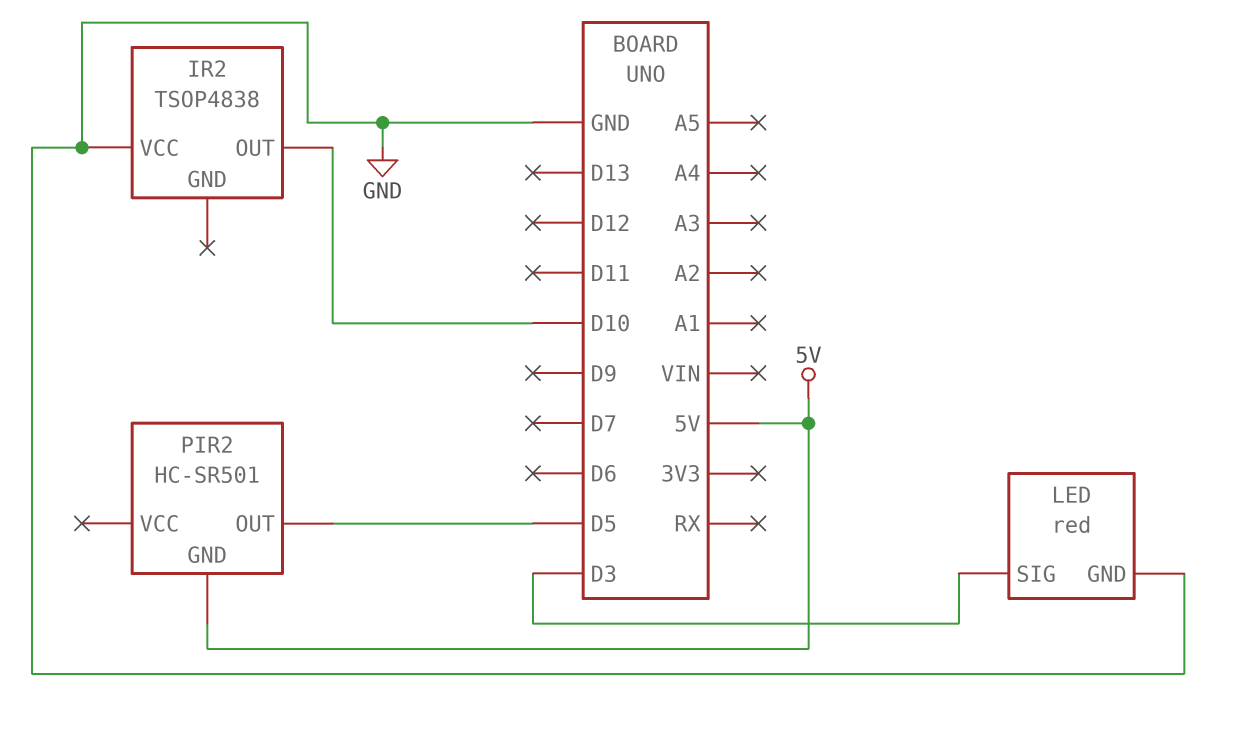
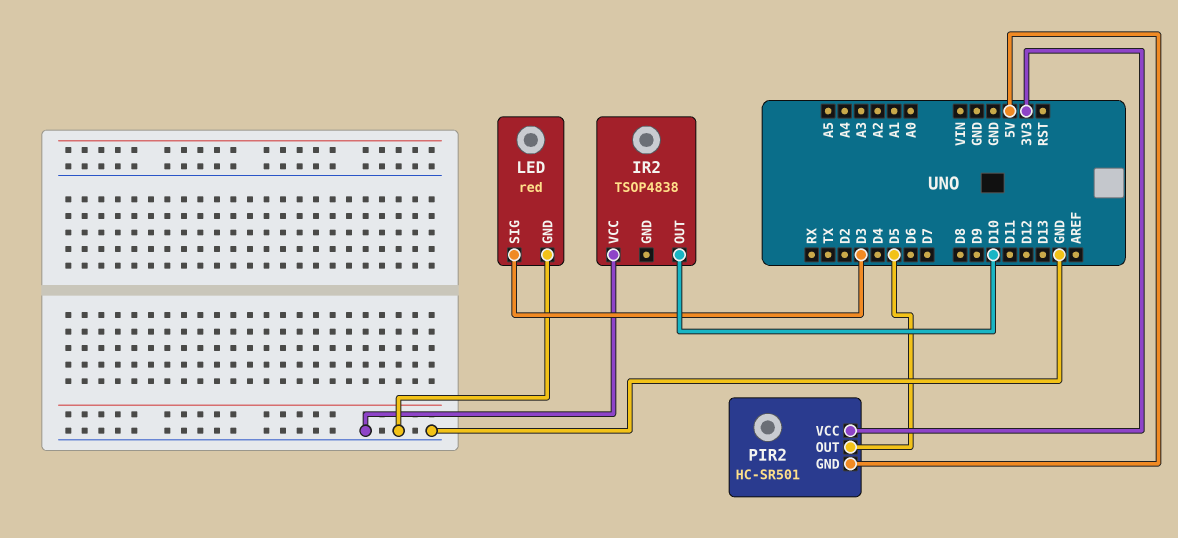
PIR2 pin VCC: none -> 3V3

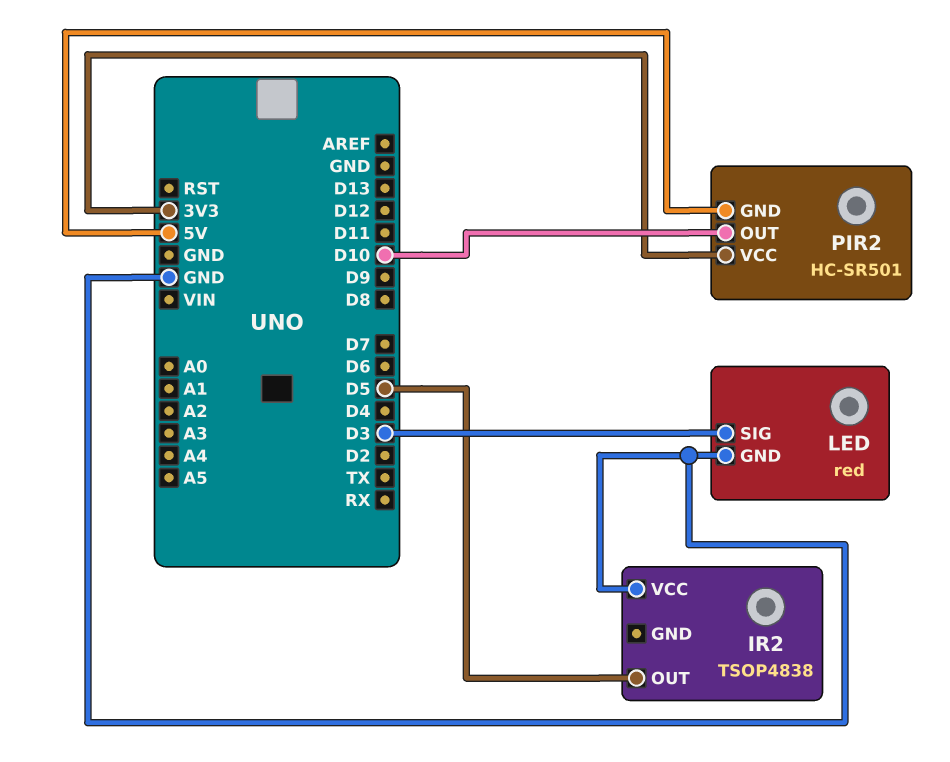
IR2 pin OUT: D10 -> D5
PIR2 pin OUT: D5 -> D10

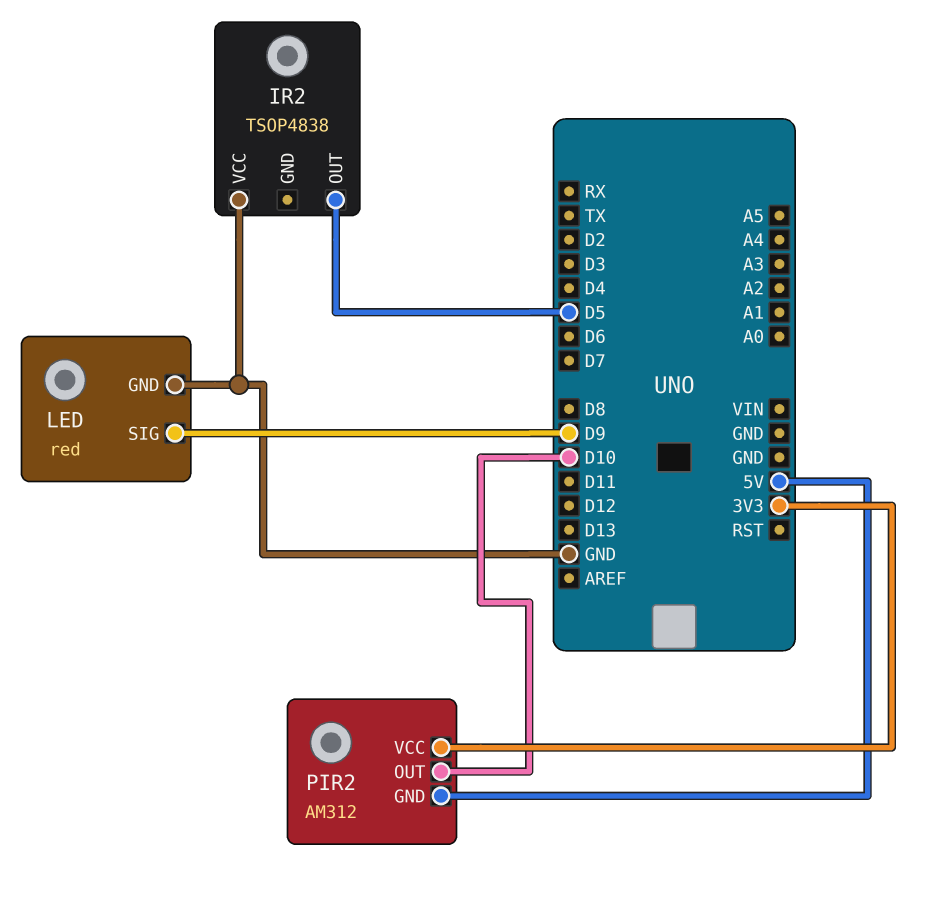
LED pin SIG: D3 -> D9
PIR2: HC-SR501 -> AM312

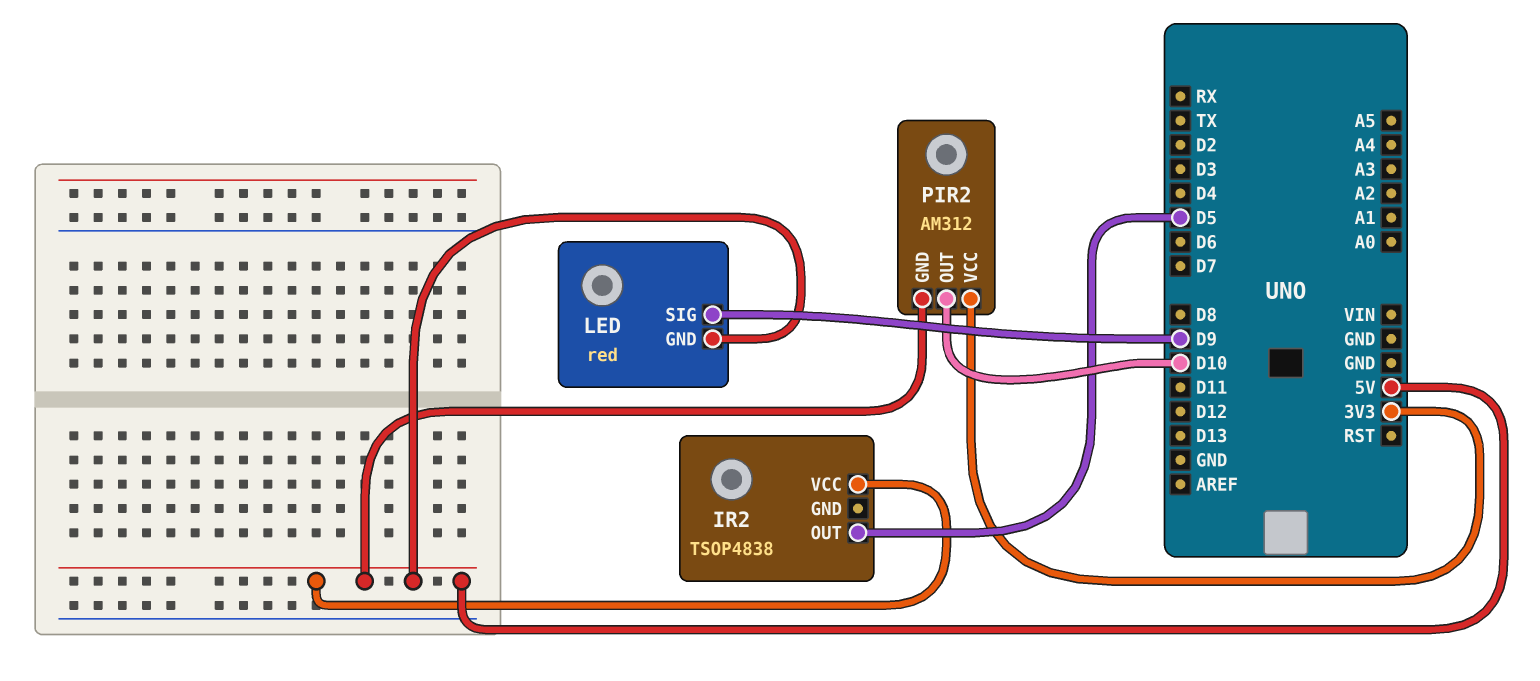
IR2 pin VCC: GND -> 5V
LED pin GND: GND -> 5V

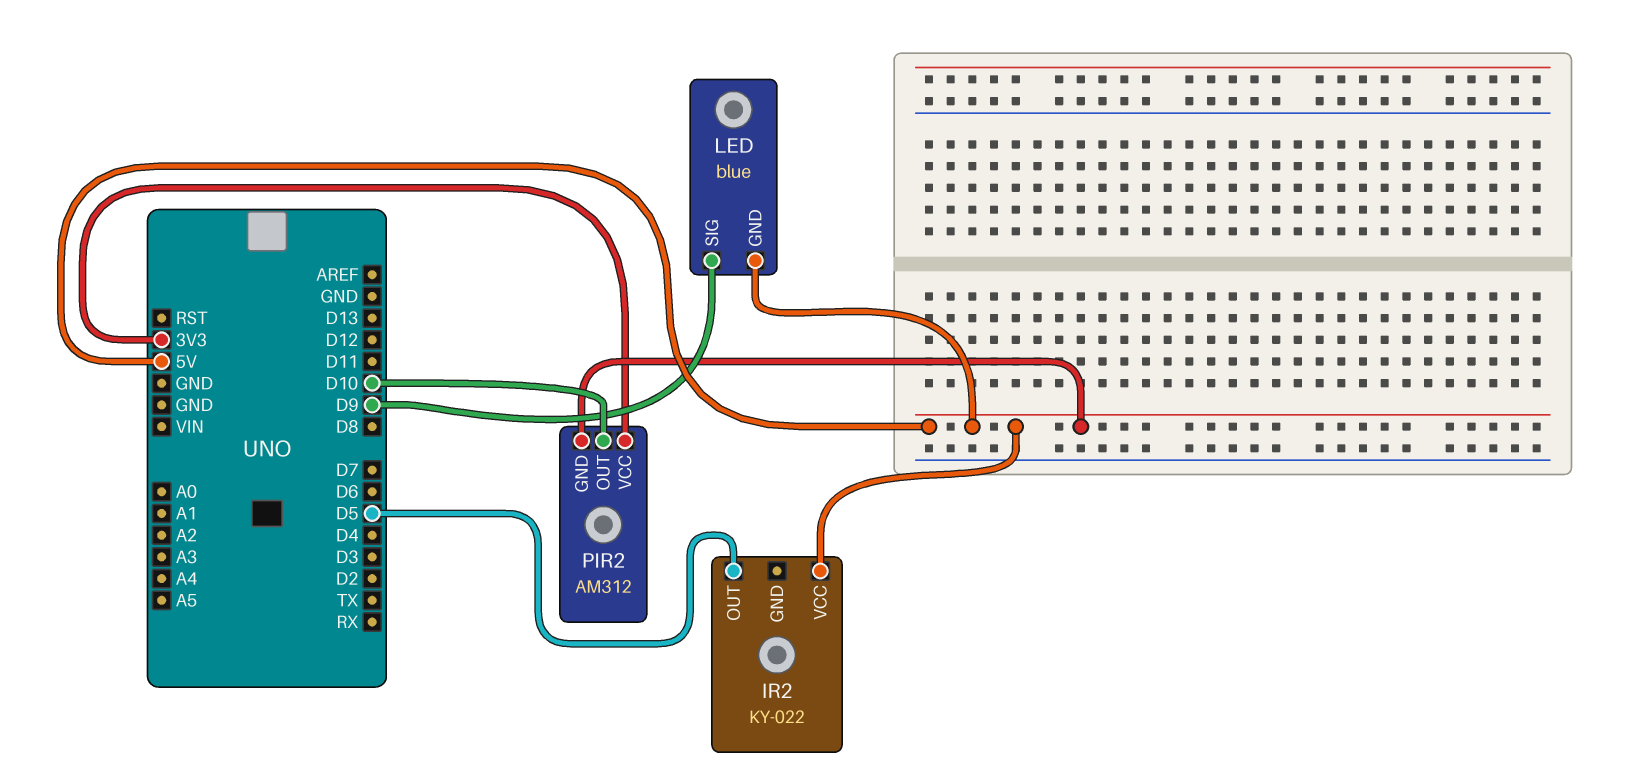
IR2: TSOP4838 -> KY-022
LED: red -> blue

